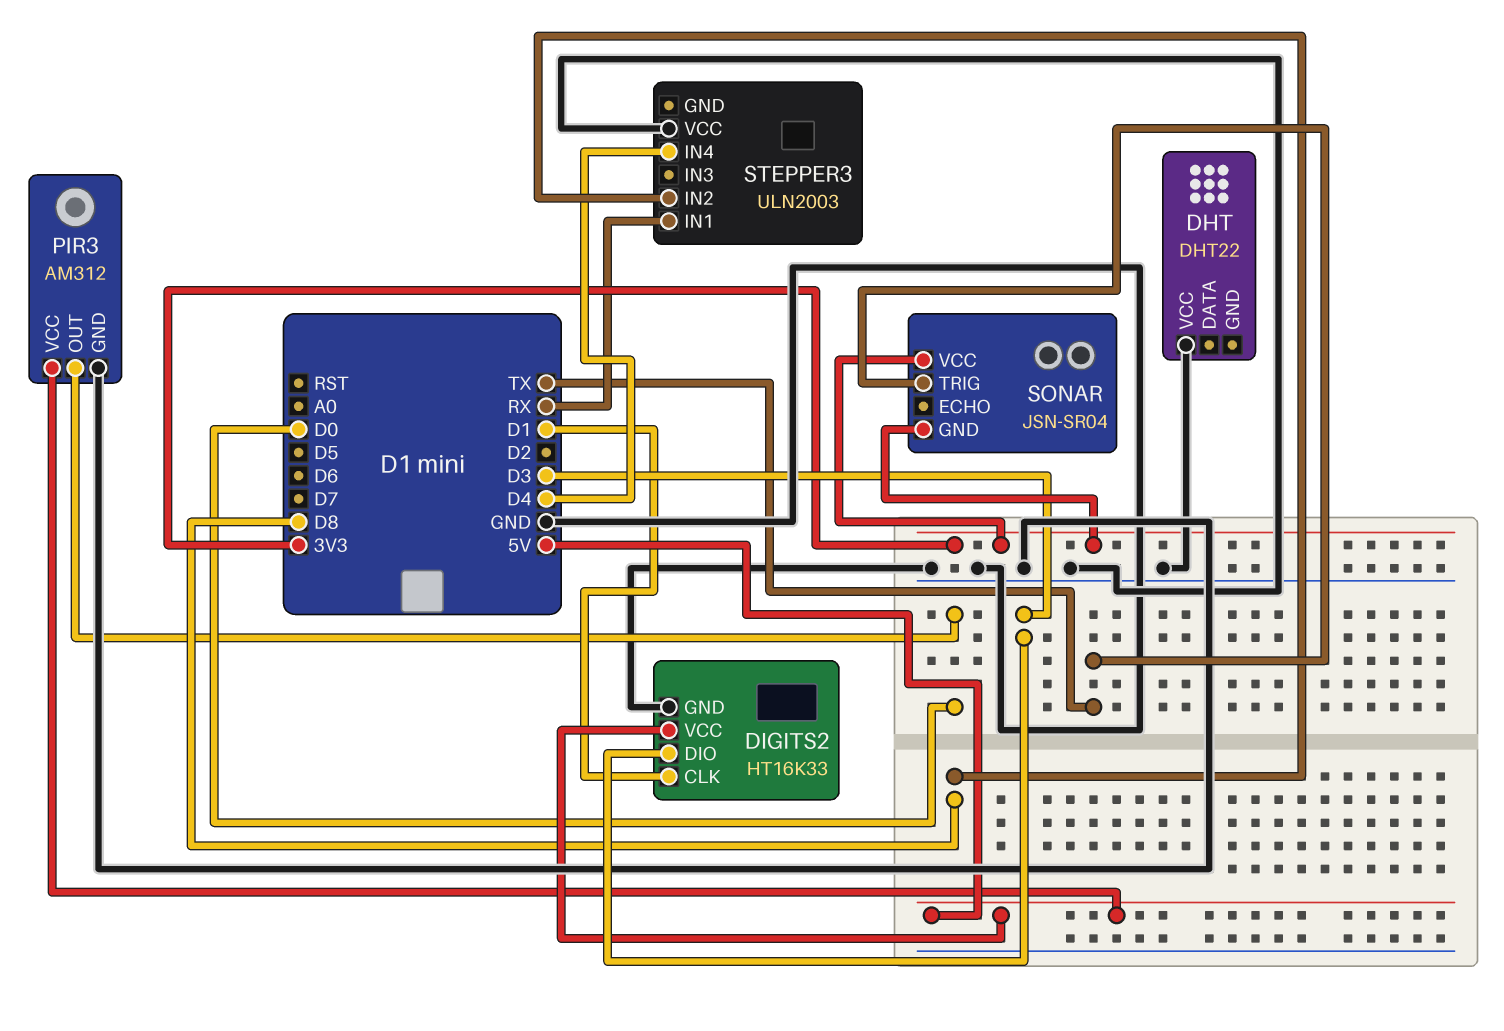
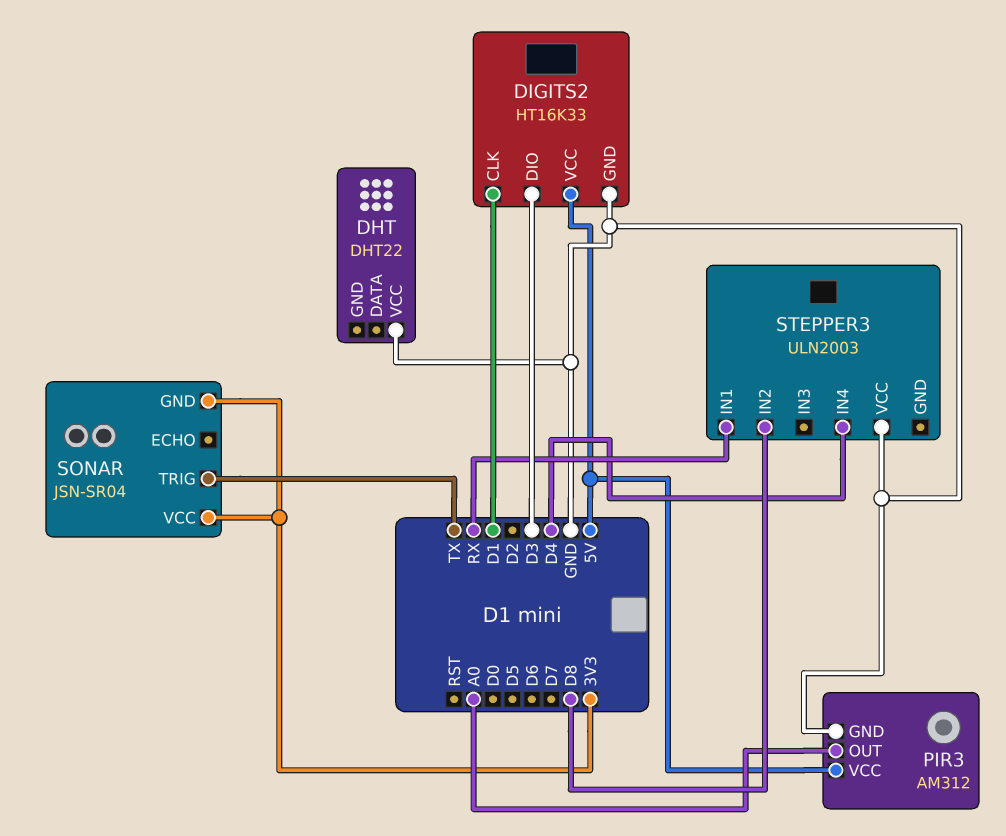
PIR3 pin OUT: D0 -> A0

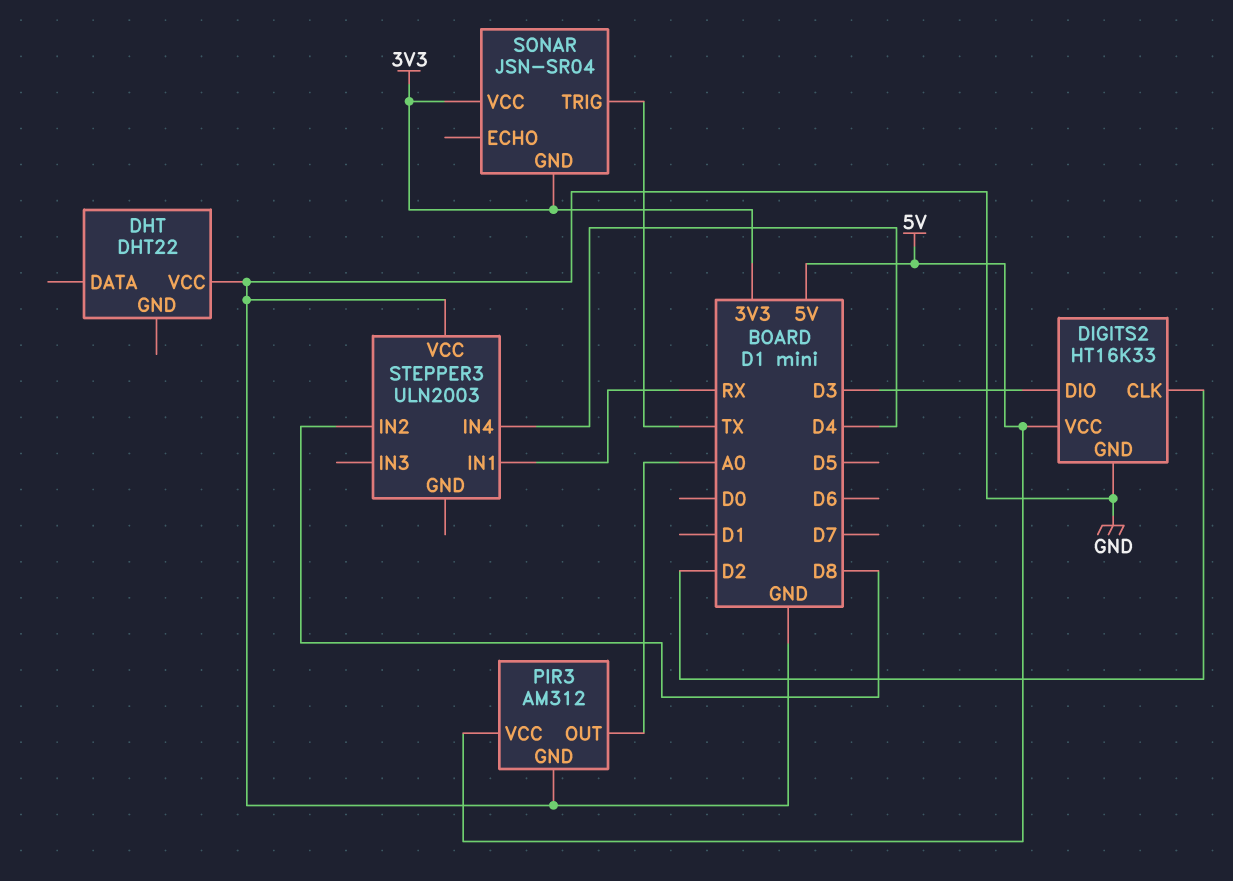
DIGITS2 pin CLK: D1 -> D2

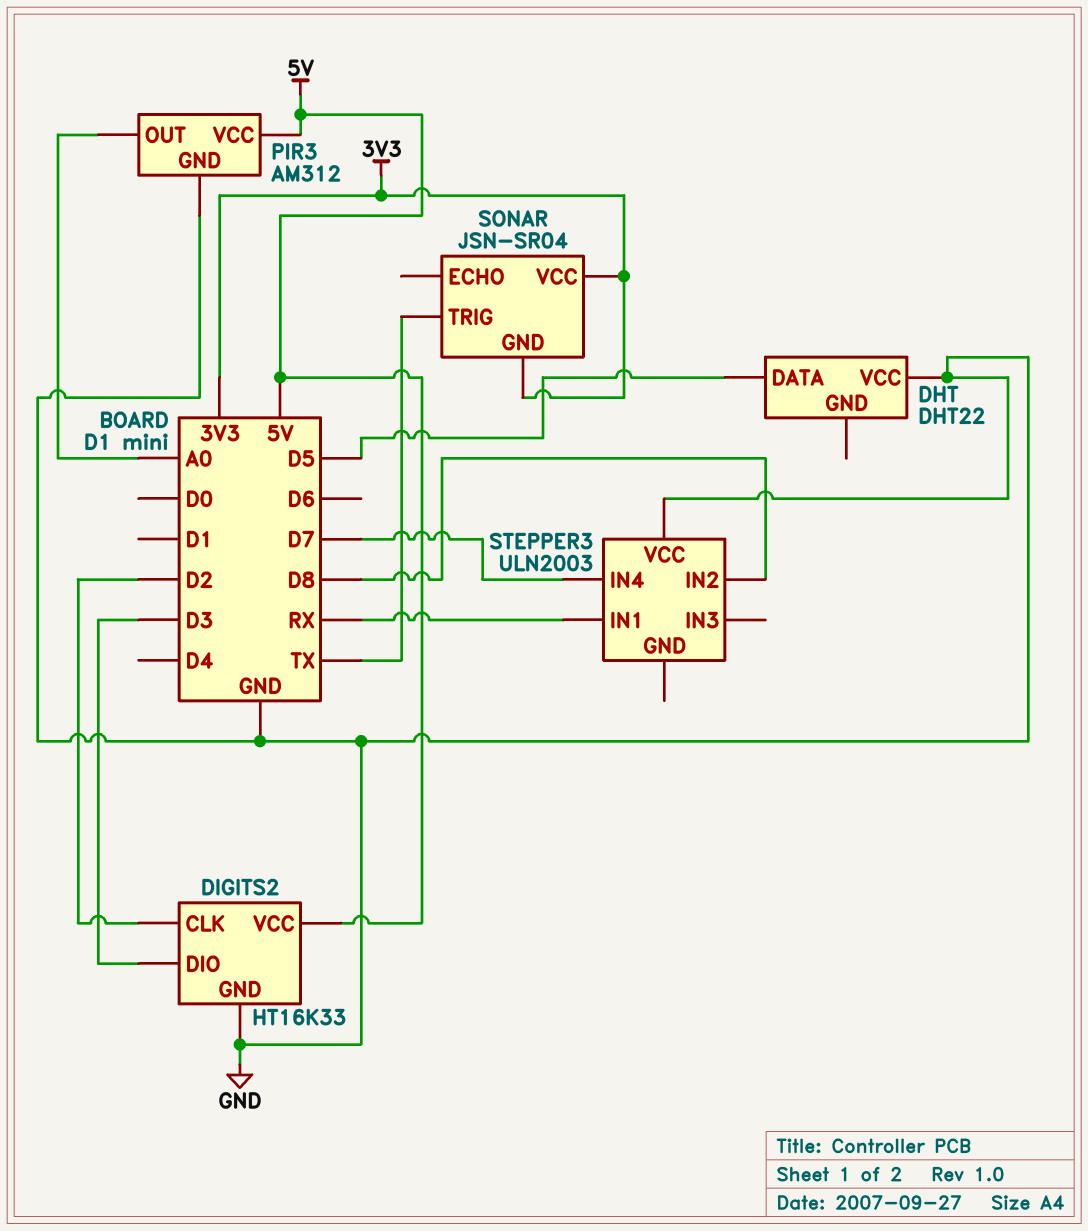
DHT pin DATA: none -> D5
STEPPER3 pin IN4: D4 -> D7

